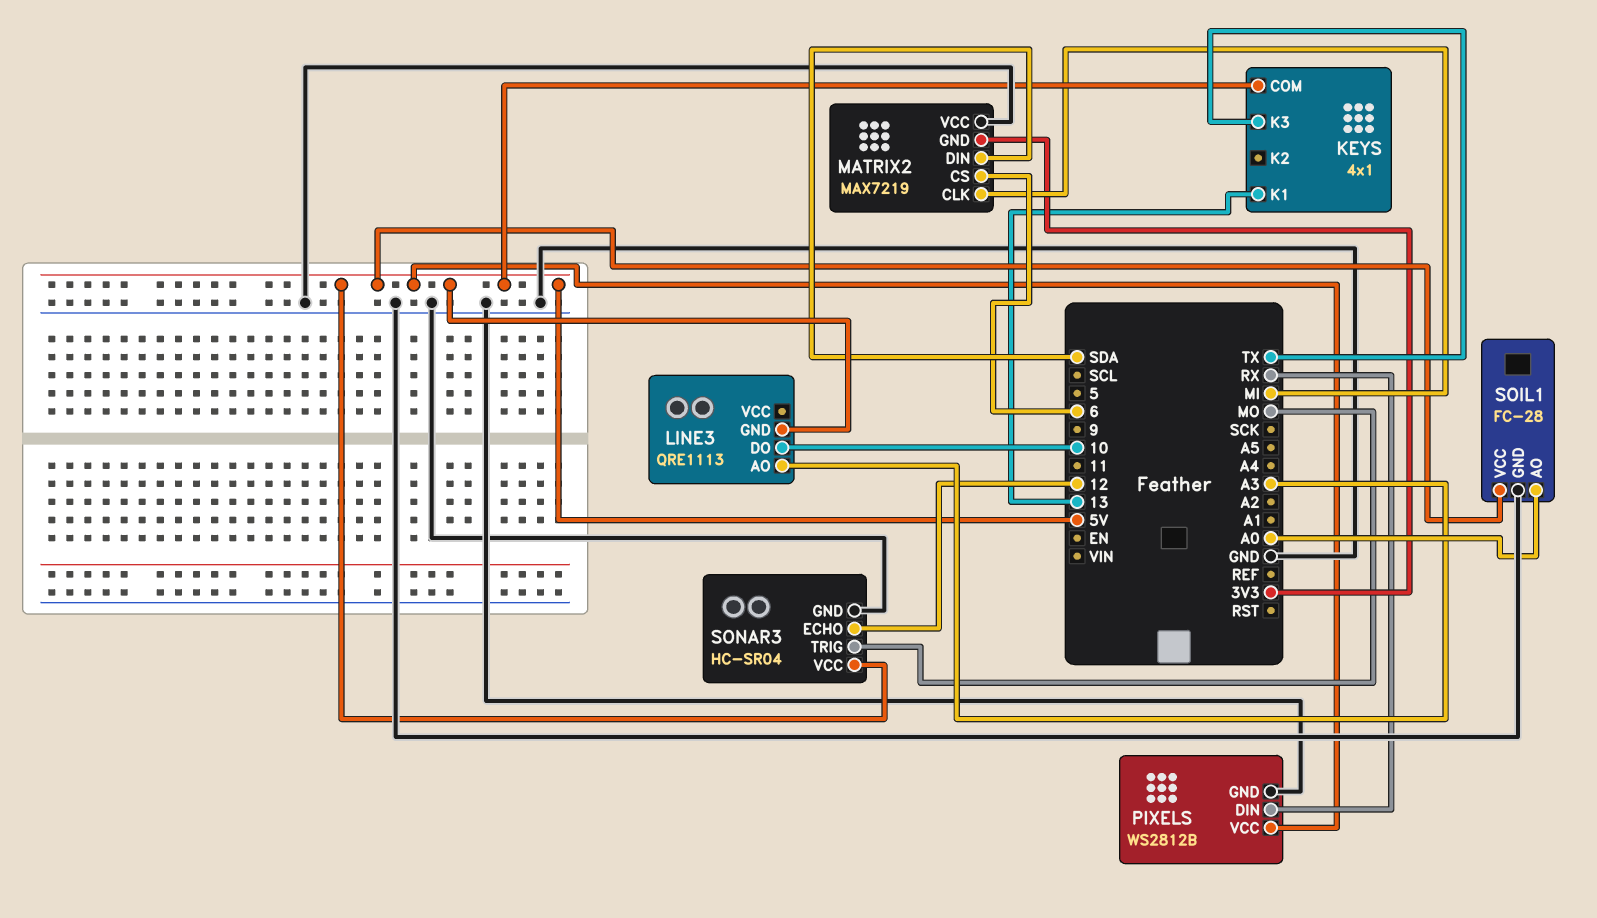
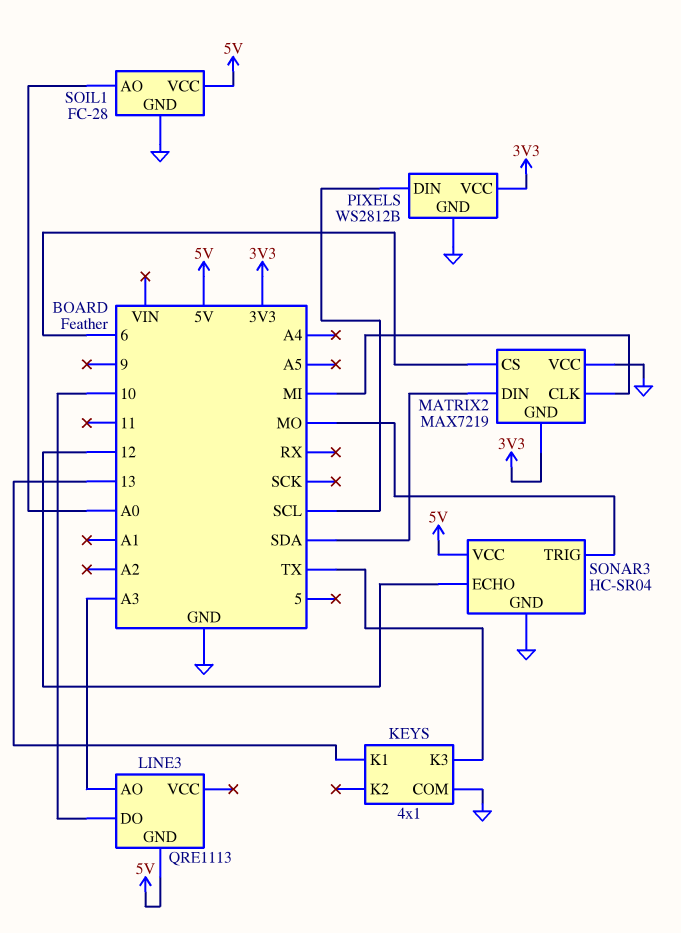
KEYS pin COM: 5V -> GND
PIXELS pin DIN: RX -> SCL
PIXELS pin VCC: 5V -> 3V3

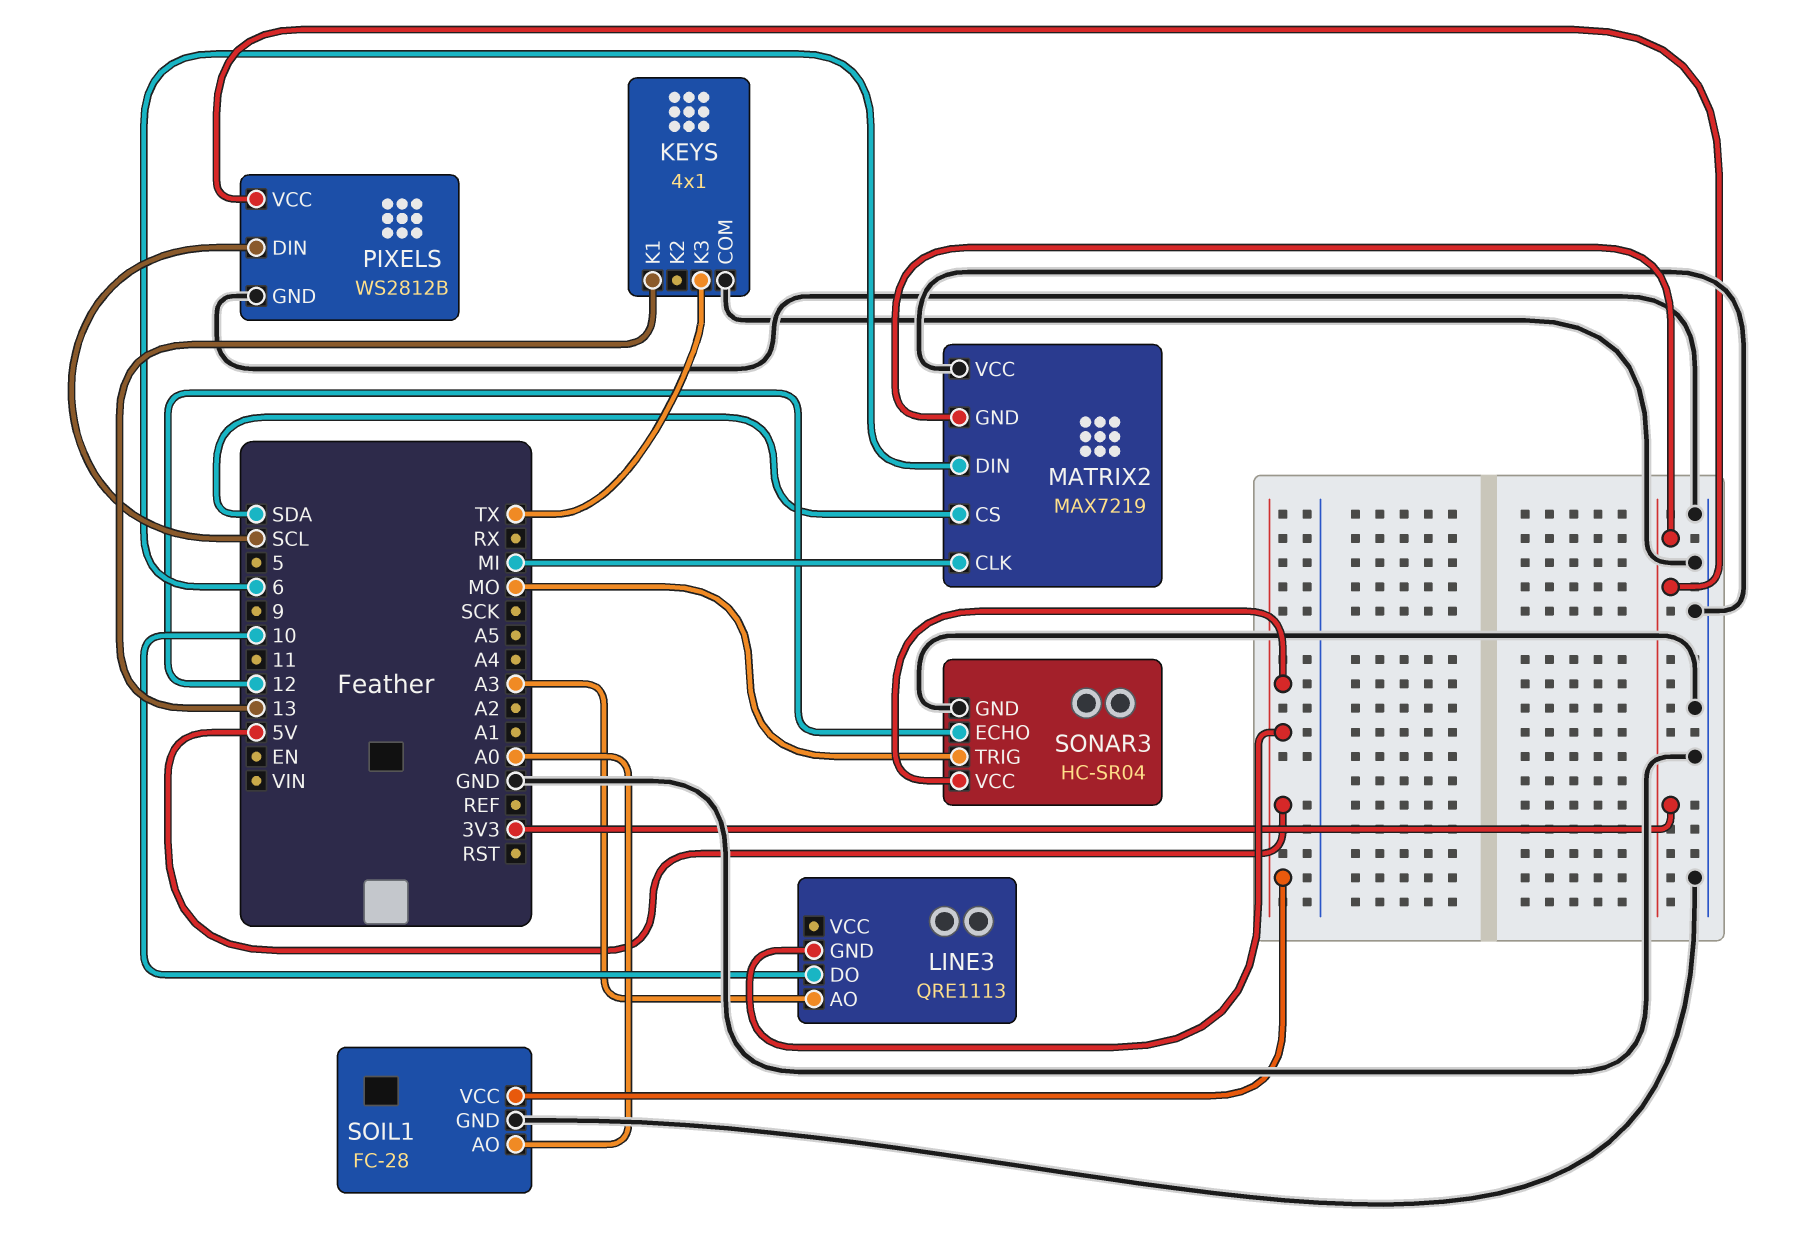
MATRIX2 pin CS: 6 -> SDA
MATRIX2 pin DIN: SDA -> 6

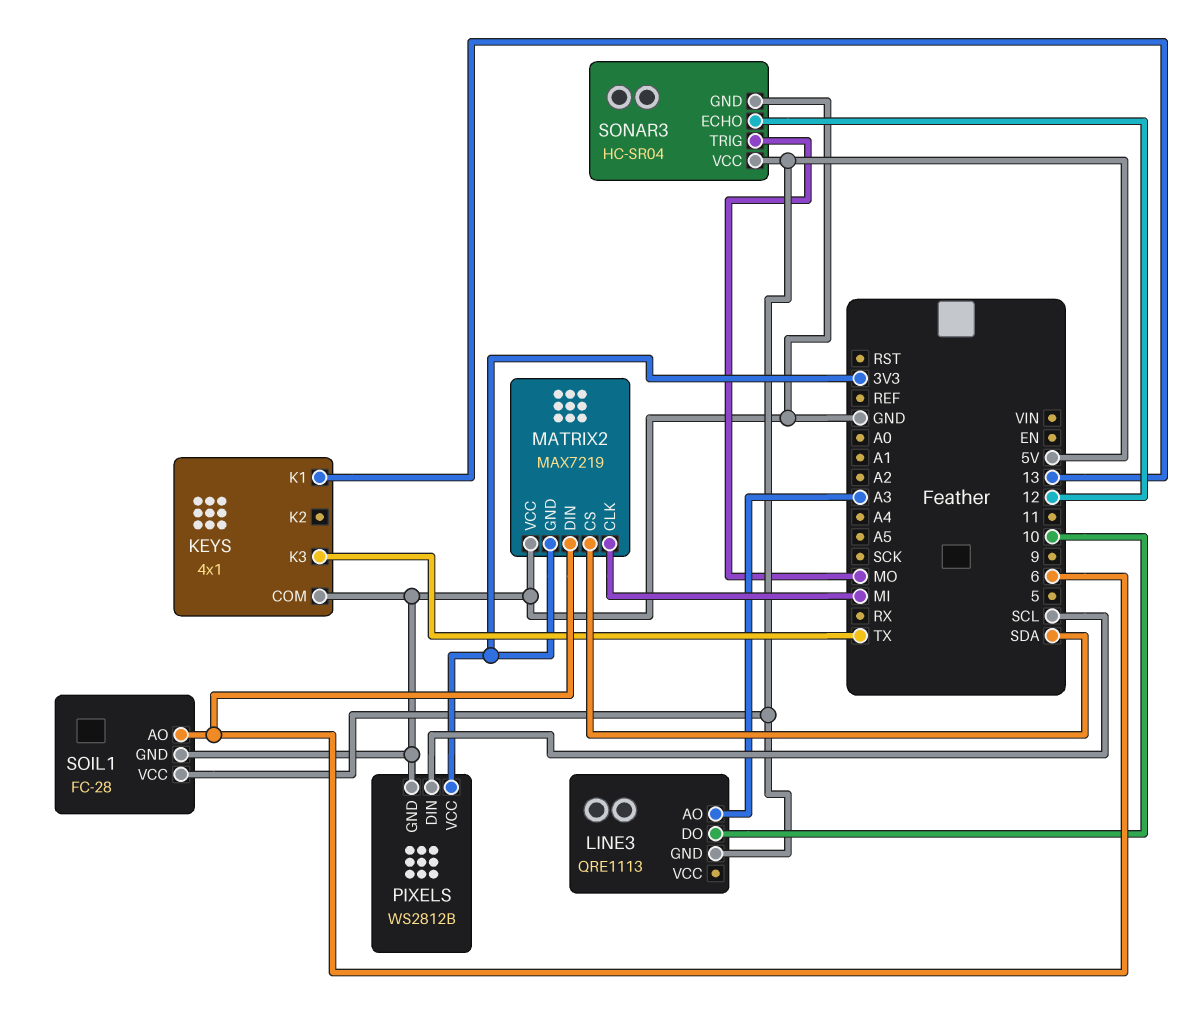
SOIL1 pin AO: A0 -> 6

